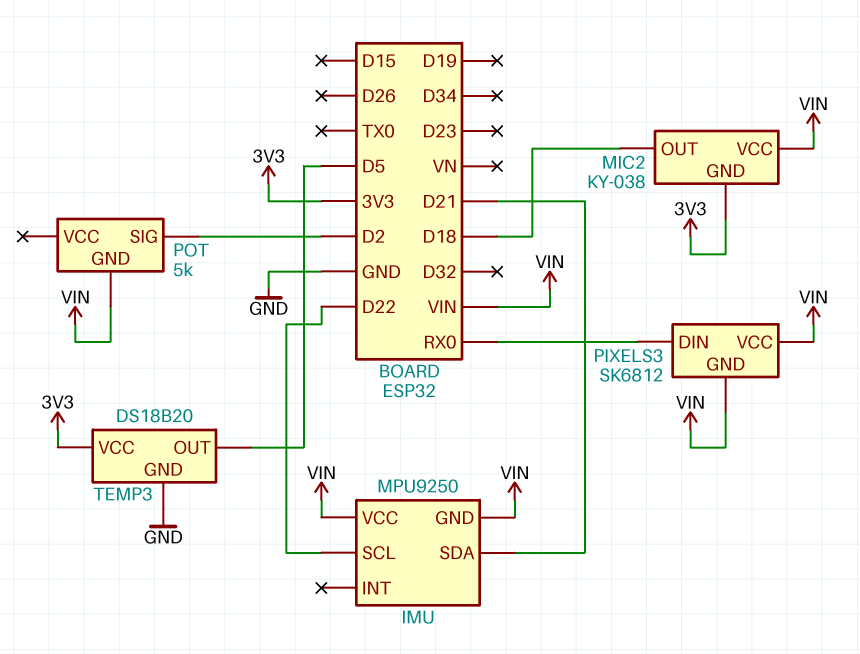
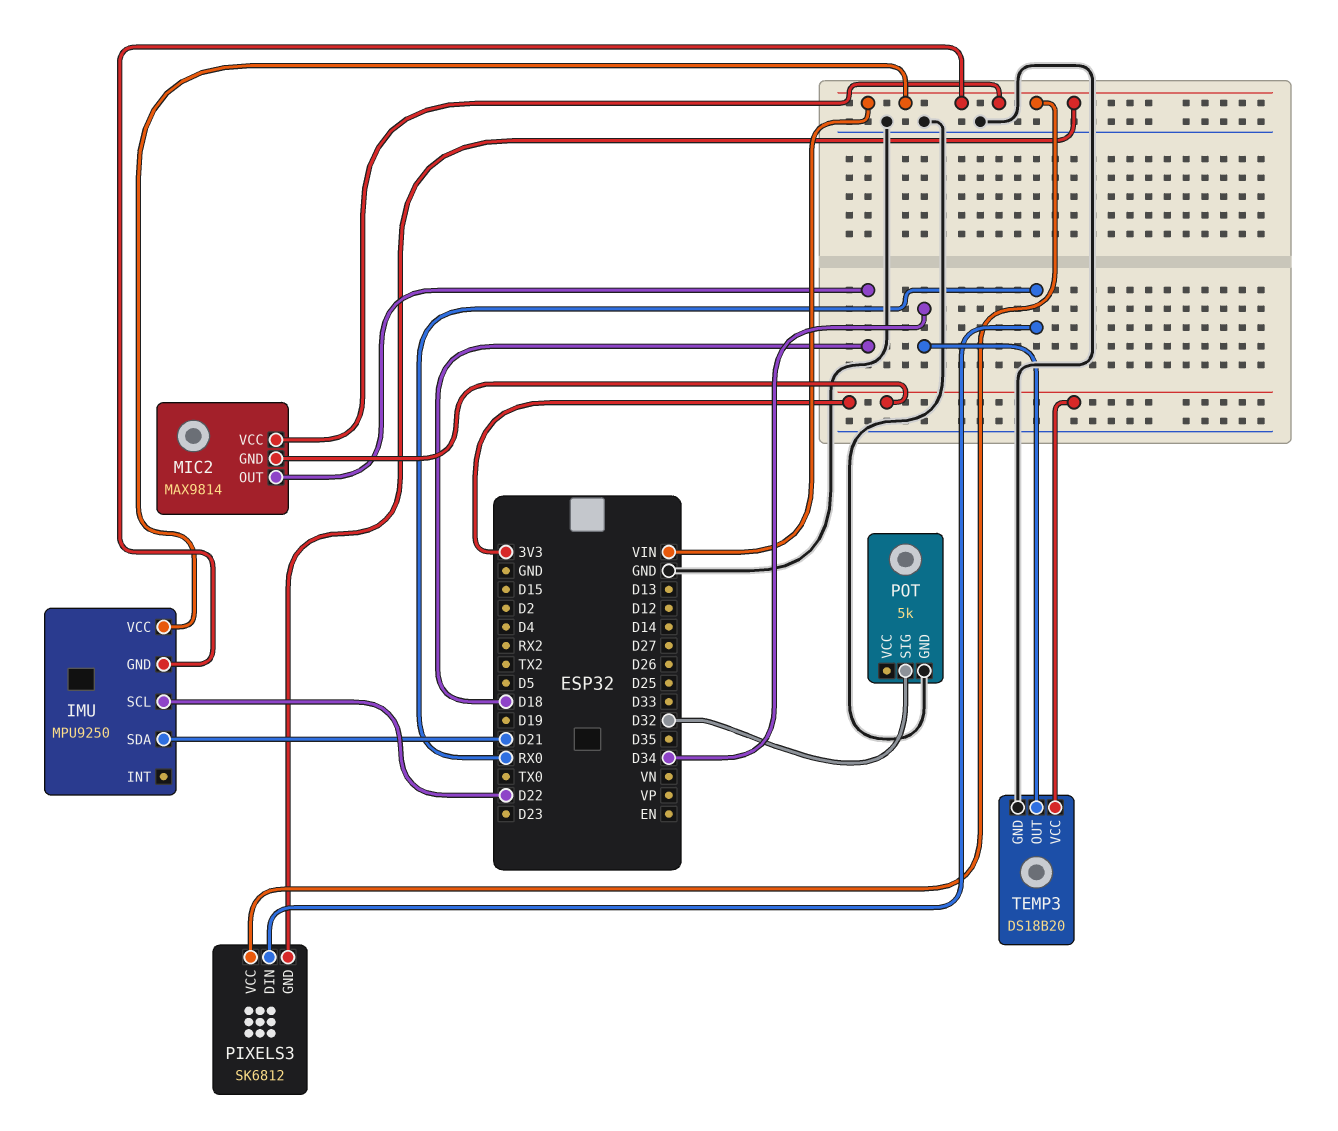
MIC2: KY-038 -> MAX9814
POT pin GND: VIN -> GND
POT pin SIG: D2 -> D32
TEMP3 pin OUT: D5 -> D34

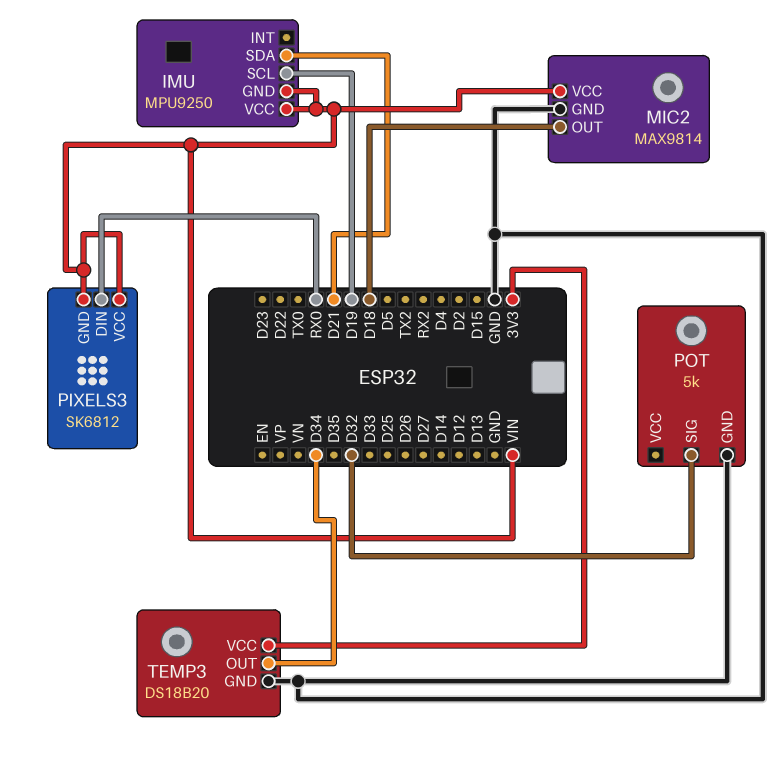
IMU pin SCL: D22 -> D19
MIC2 pin GND: 3V3 -> GND

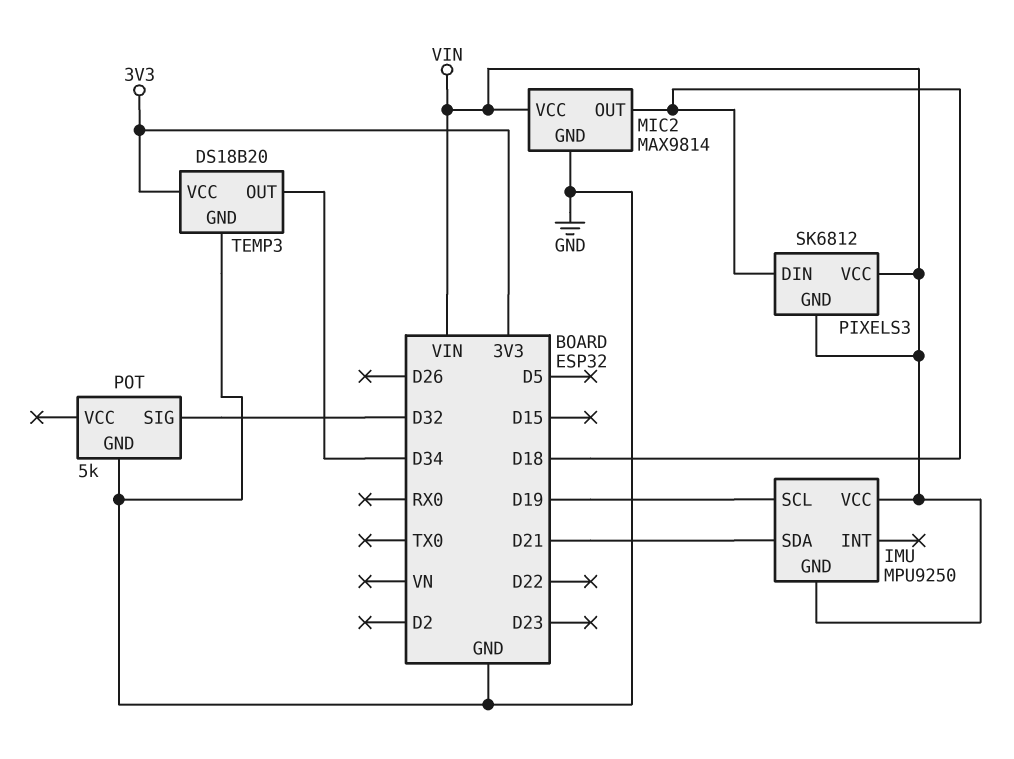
PIXELS3 pin DIN: RX0 -> D18

